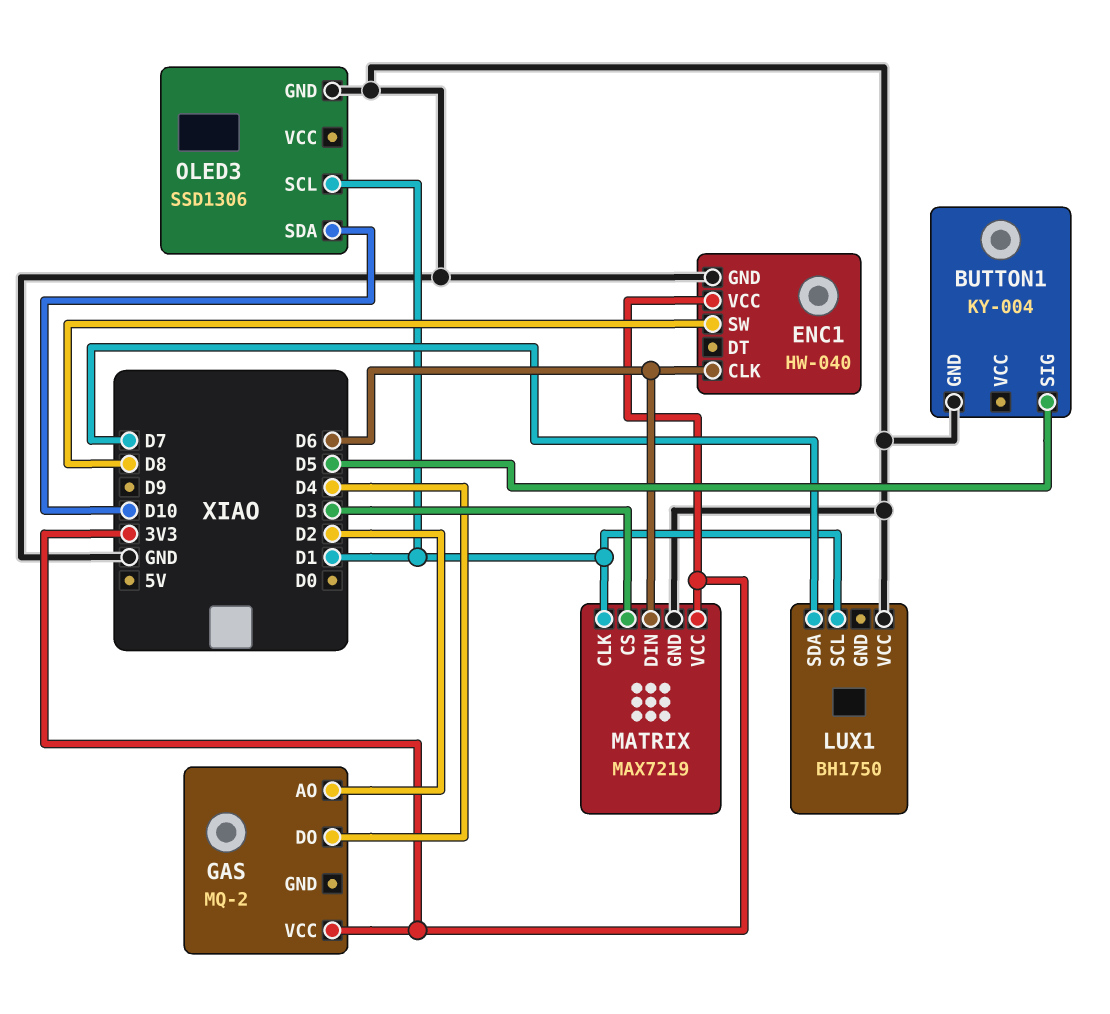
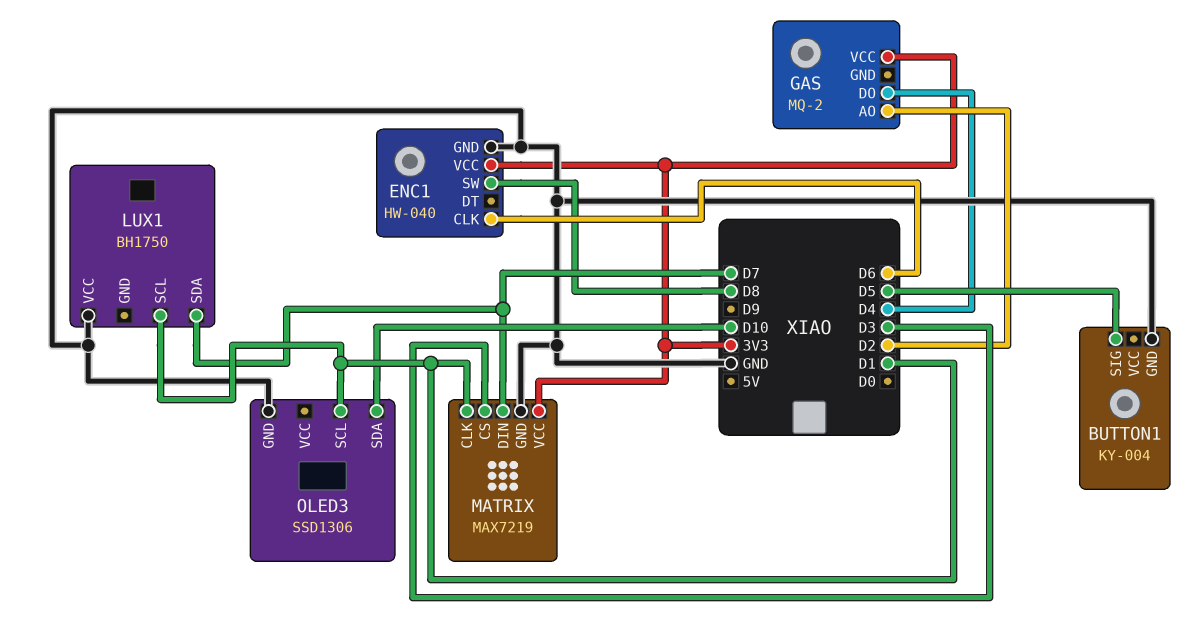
MATRIX pin DIN: D6 -> D7

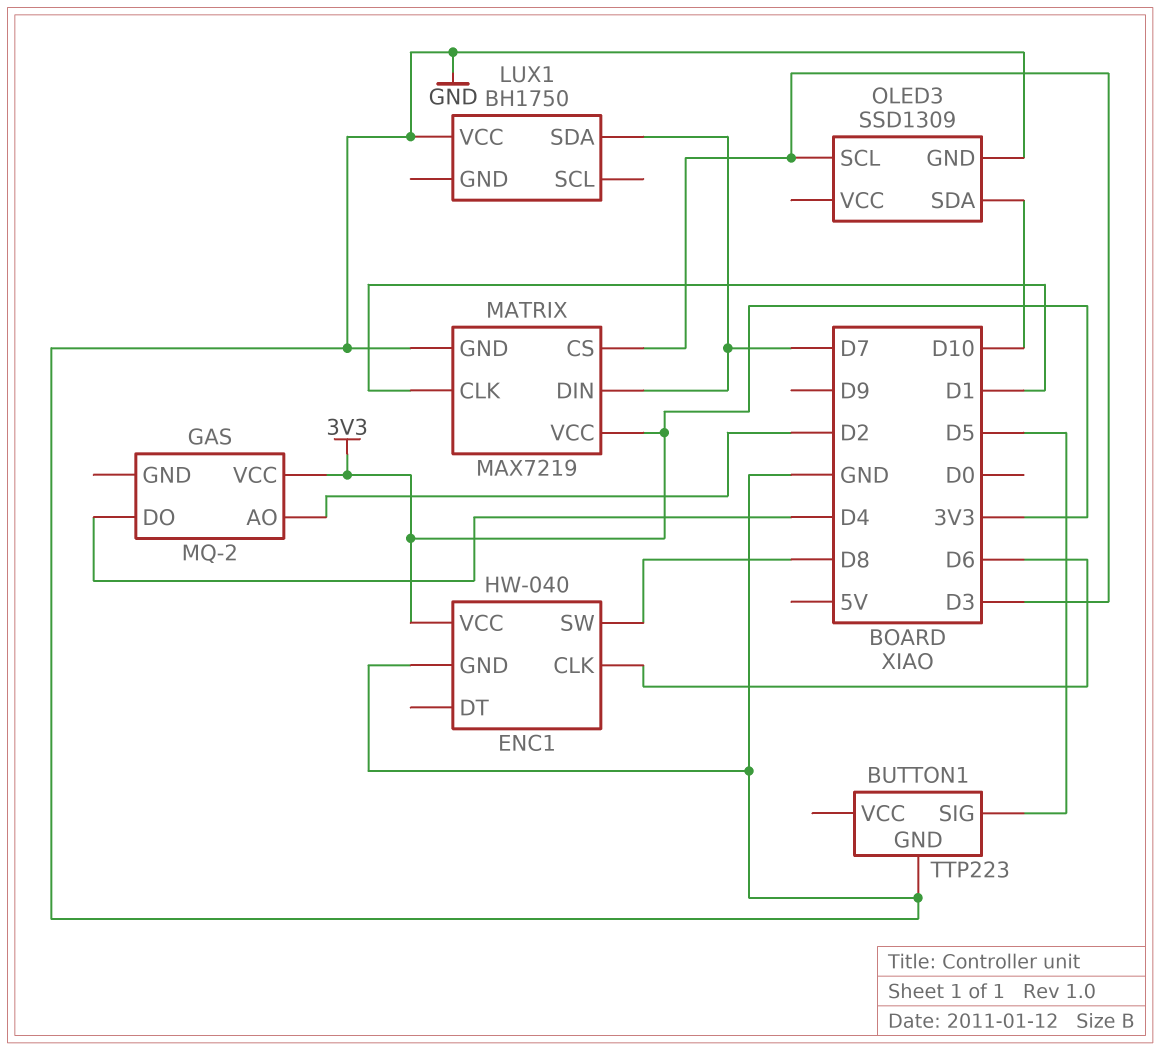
BUTTON1: KY-004 -> TTP223
LUX1 pin SCL: D1 -> none
OLED3: SSD1306 -> SSD1309
OLED3 pin SCL: D1 -> D3

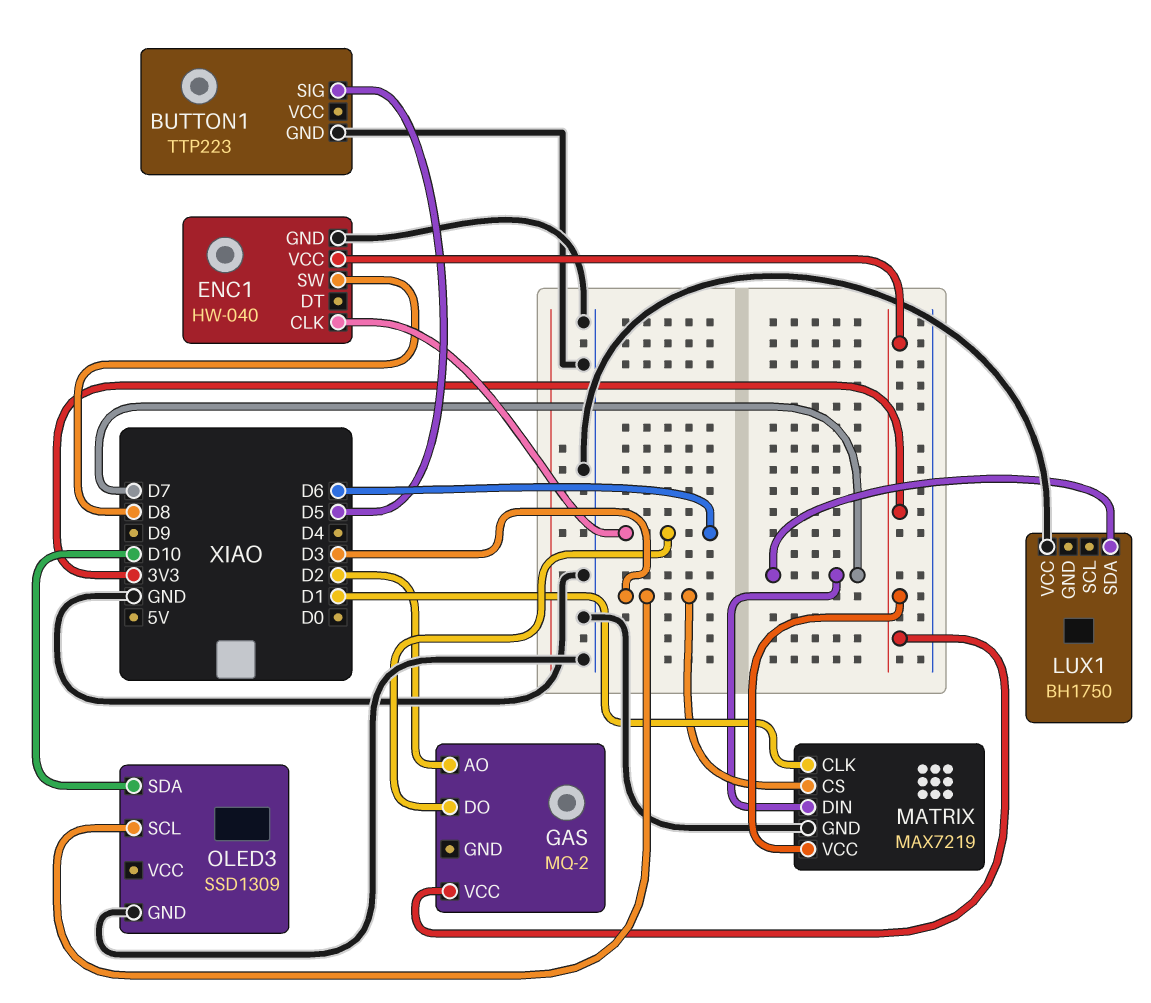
GAS pin DO: D4 -> D6

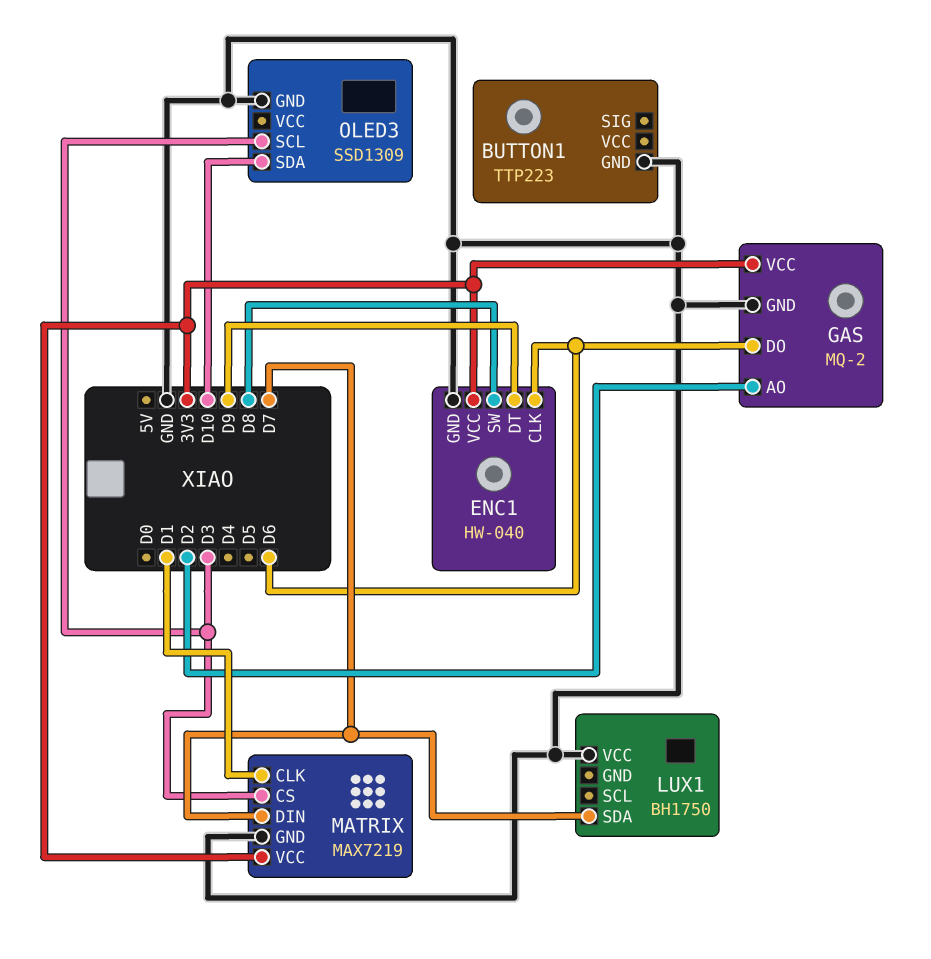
BUTTON1 pin SIG: D5 -> none
ENC1 pin DT: none -> D9
GAS pin GND: none -> GND

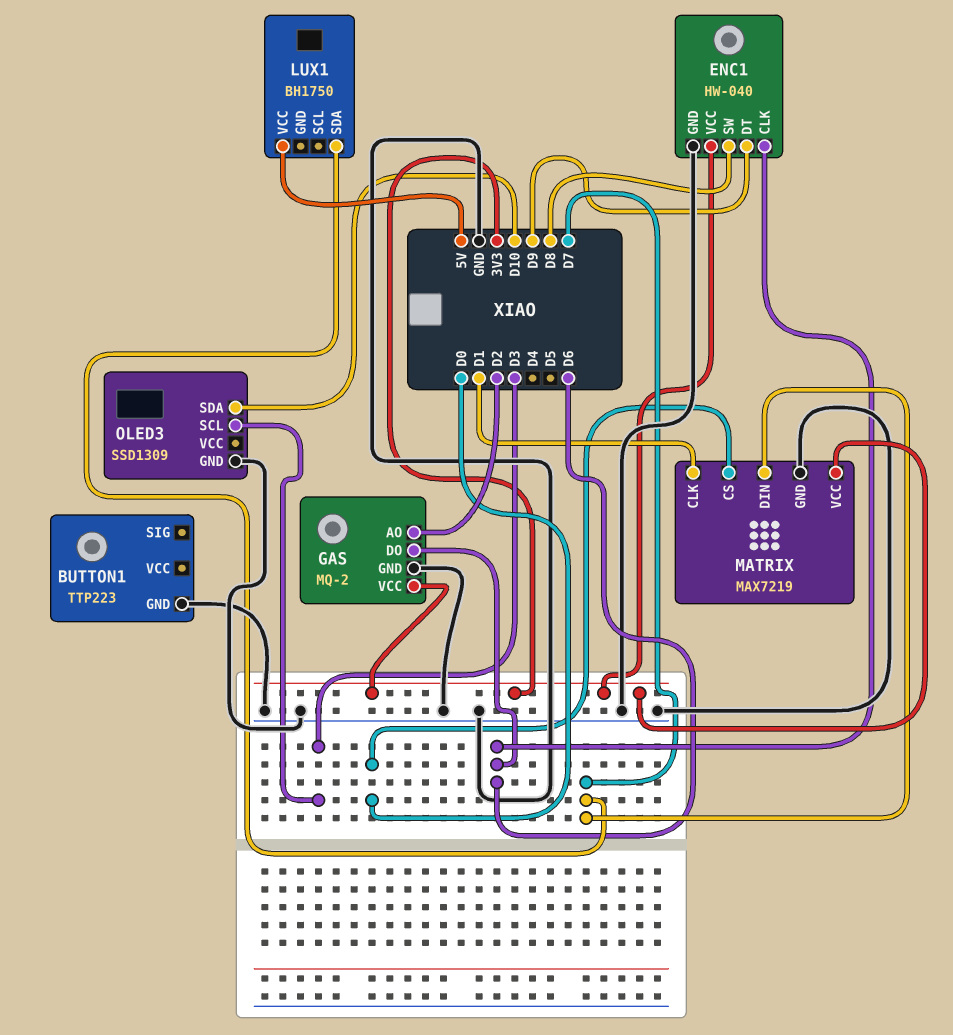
LUX1 pin VCC: GND -> 5V
MATRIX pin CS: D3 -> D0

